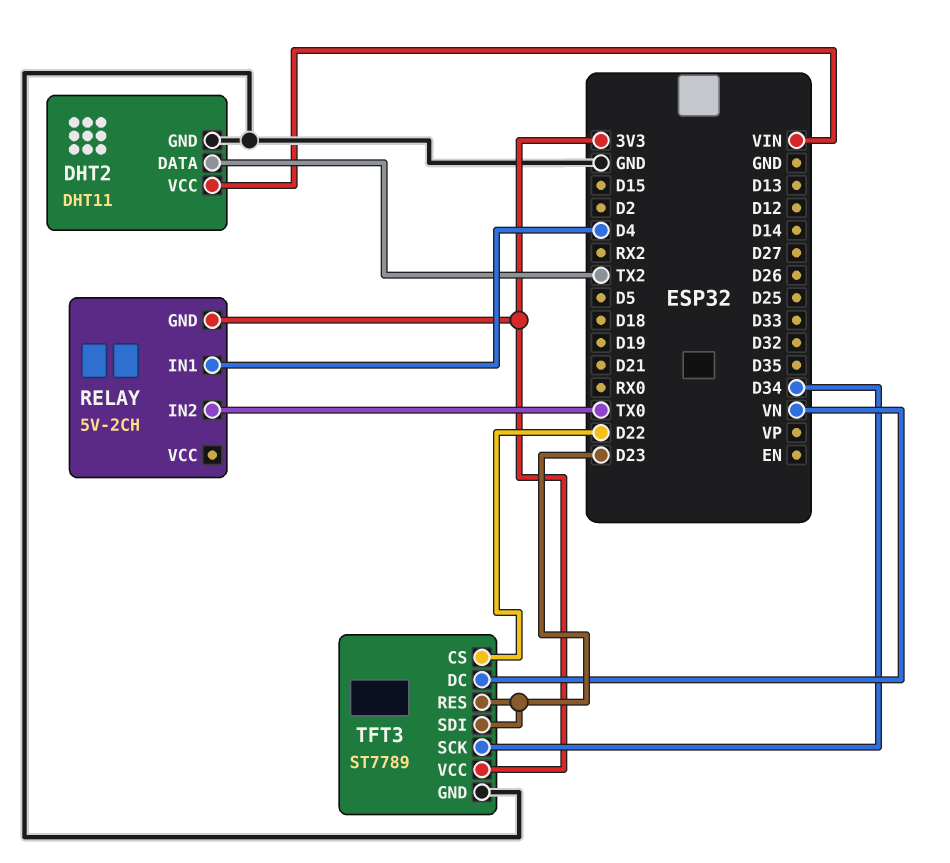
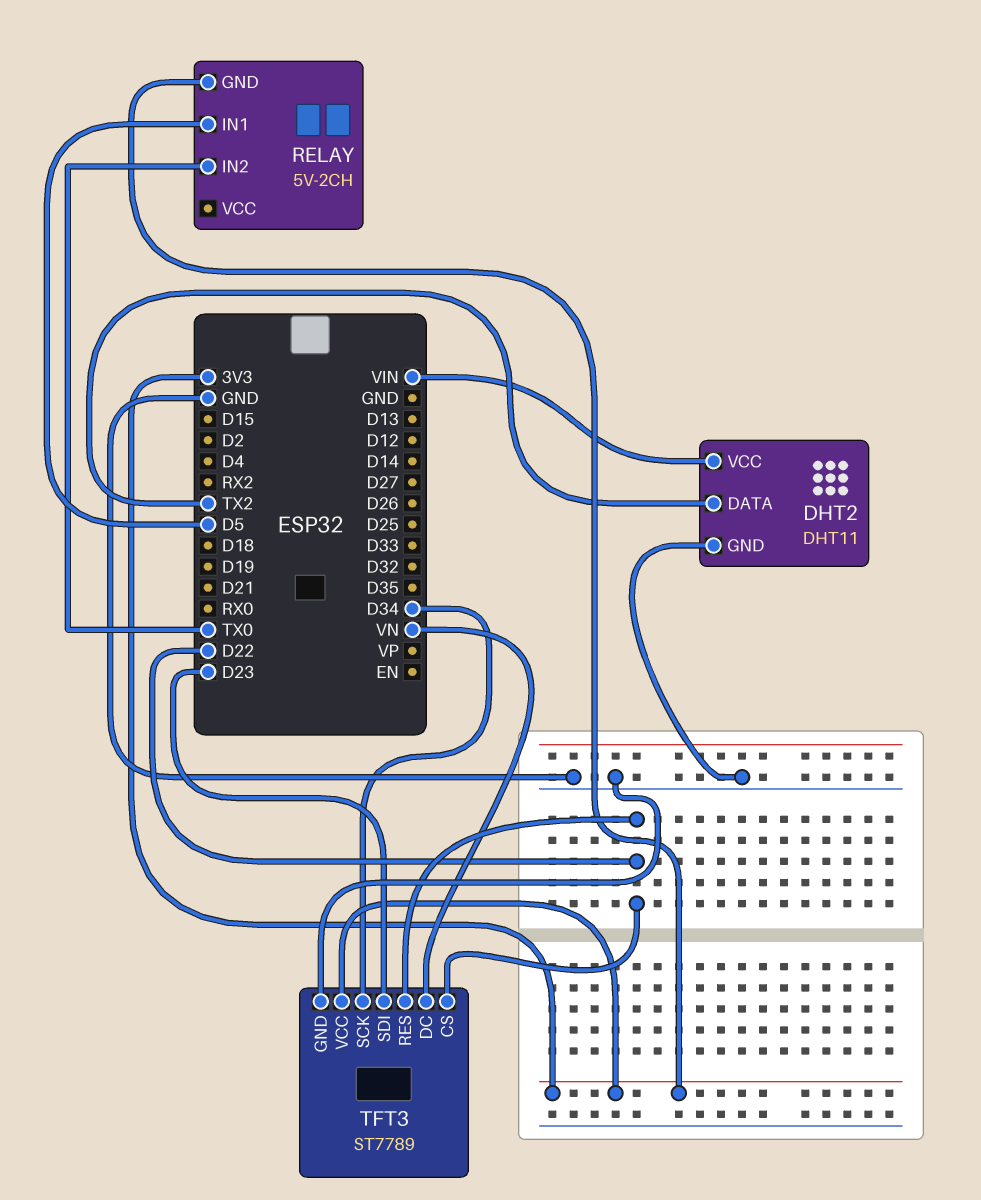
RELAY pin IN1: D4 -> D5
TFT3 pin RES: D23 -> D22

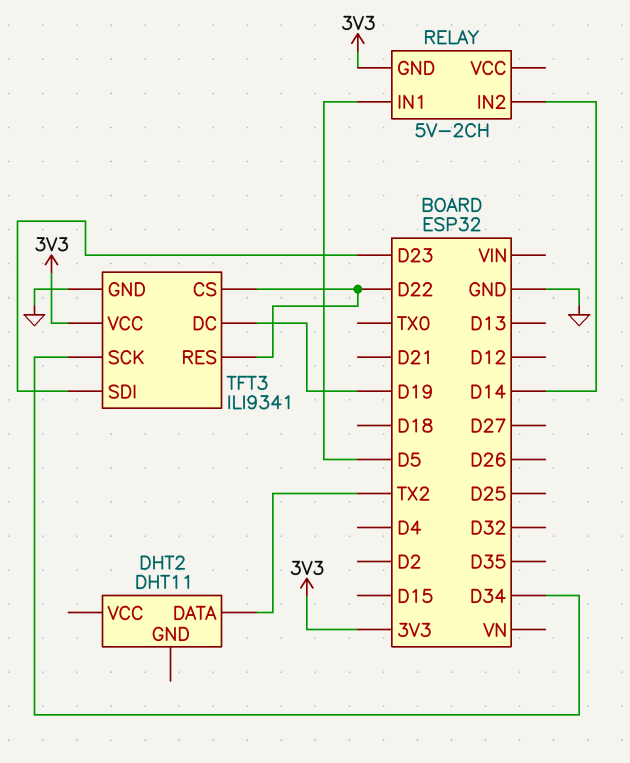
DHT2 pin GND: GND -> none
DHT2 pin VCC: VIN -> none
RELAY pin IN2: TX0 -> D14
TFT3: ST7789 -> ILI9341
TFT3 pin DC: VN -> D19

